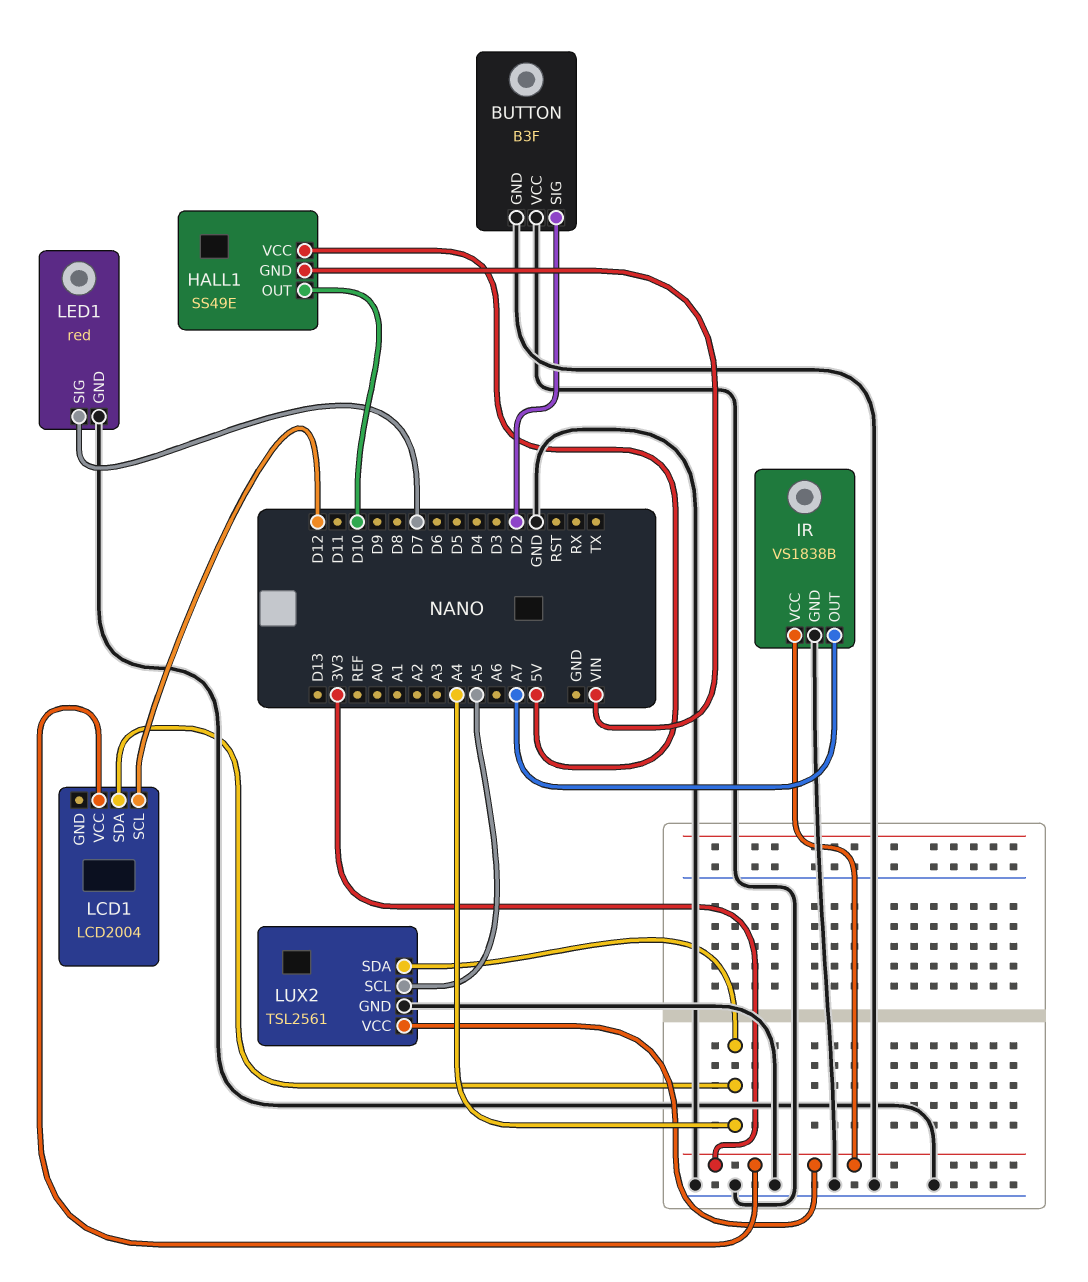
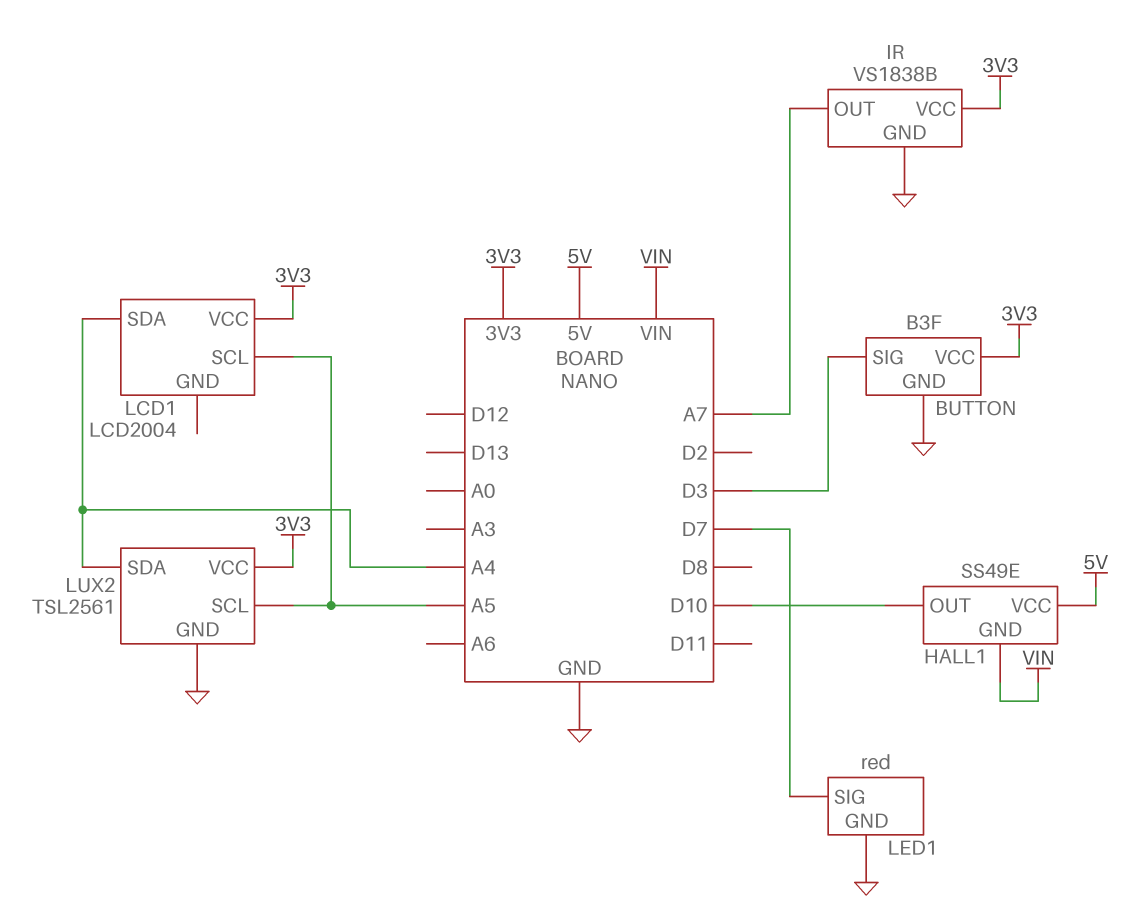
BUTTON pin SIG: D2 -> D3
BUTTON pin VCC: GND -> 3V3
LCD1 pin SCL: D12 -> A5

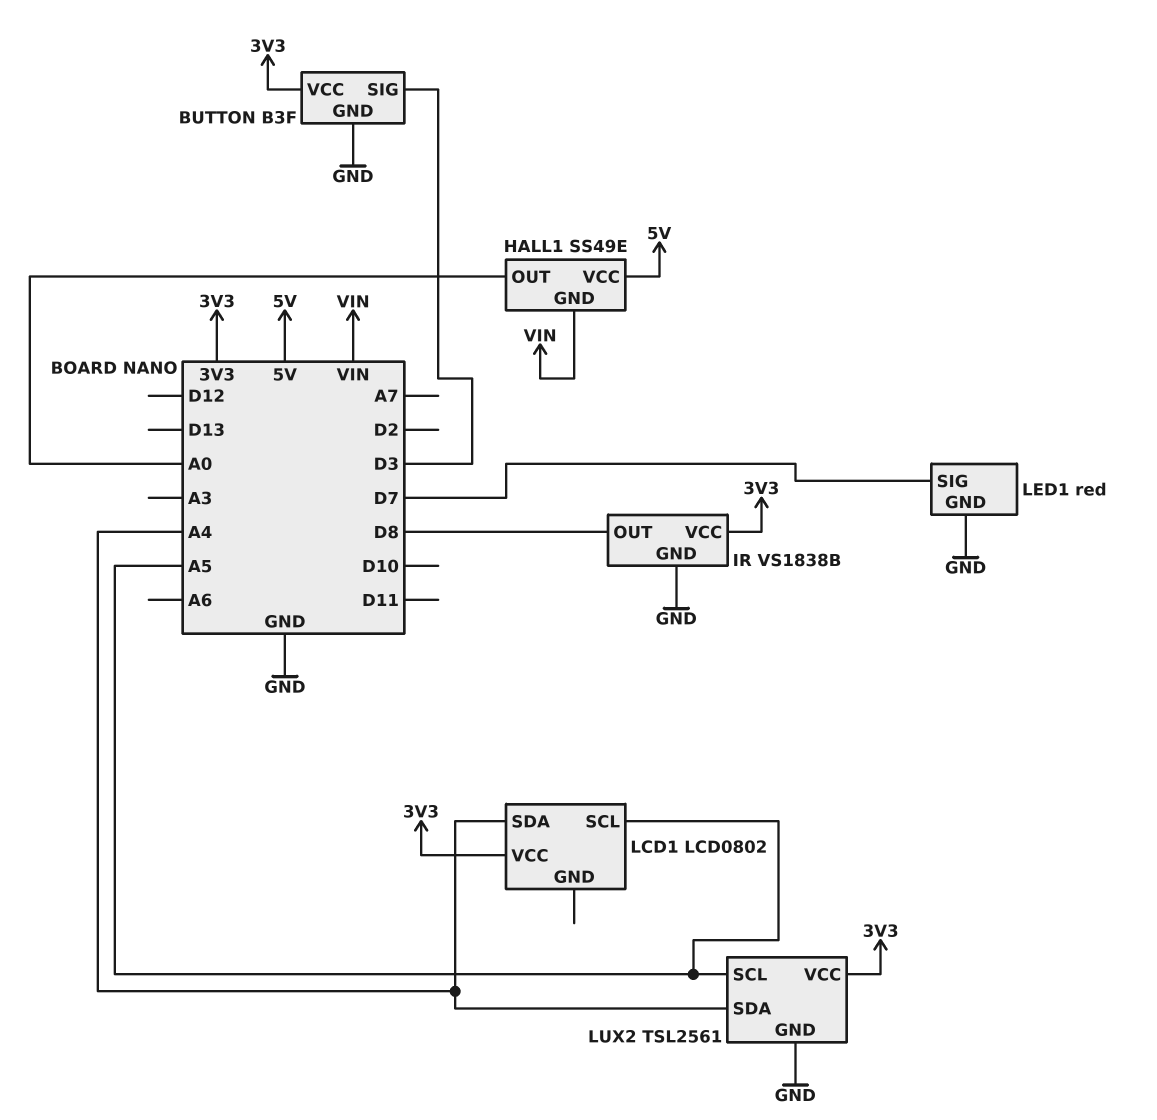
HALL1 pin OUT: D10 -> A0
IR pin OUT: A7 -> D8
LCD1: LCD2004 -> LCD0802

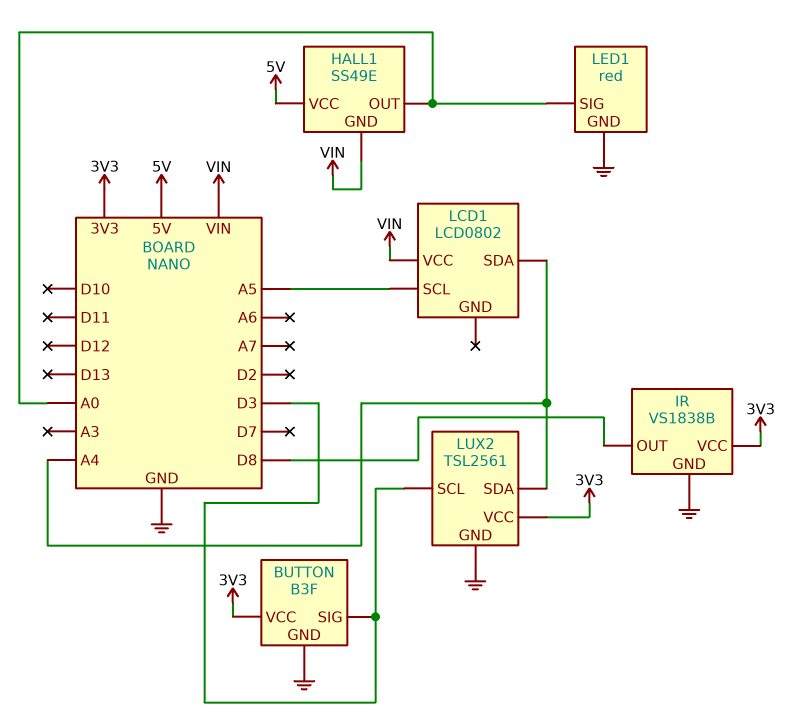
LCD1 pin VCC: 3V3 -> VIN
LED1 pin SIG: D7 -> A0
LUX2 pin SCL: A5 -> D3

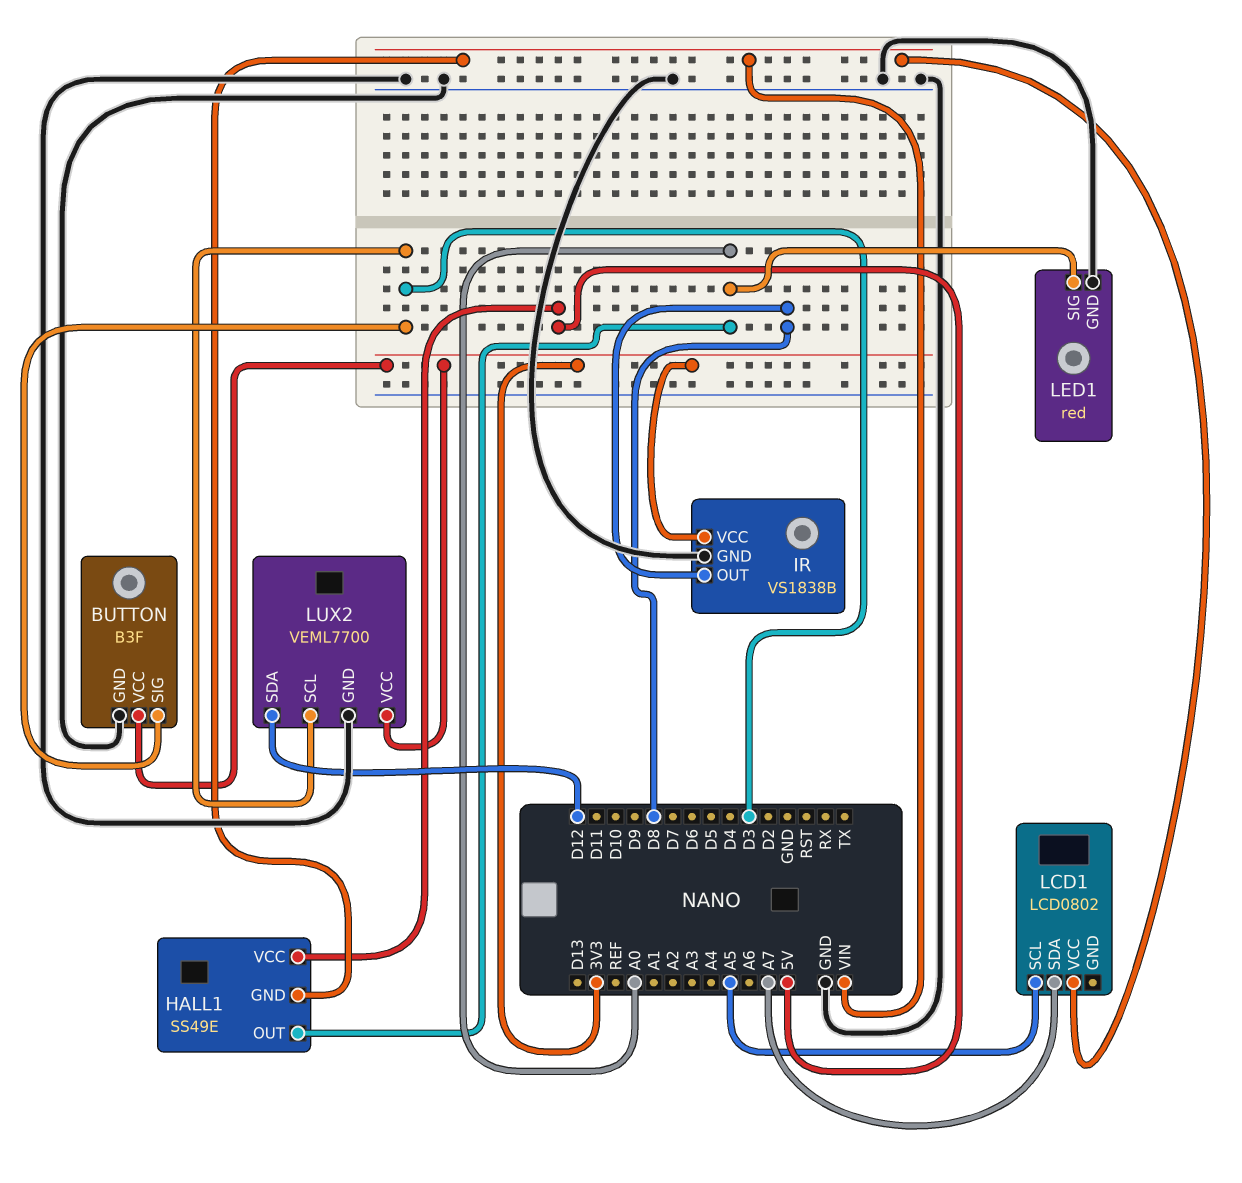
LCD1 pin SDA: A4 -> A7
LUX2: TSL2561 -> VEML7700
LUX2 pin SDA: A4 -> D12

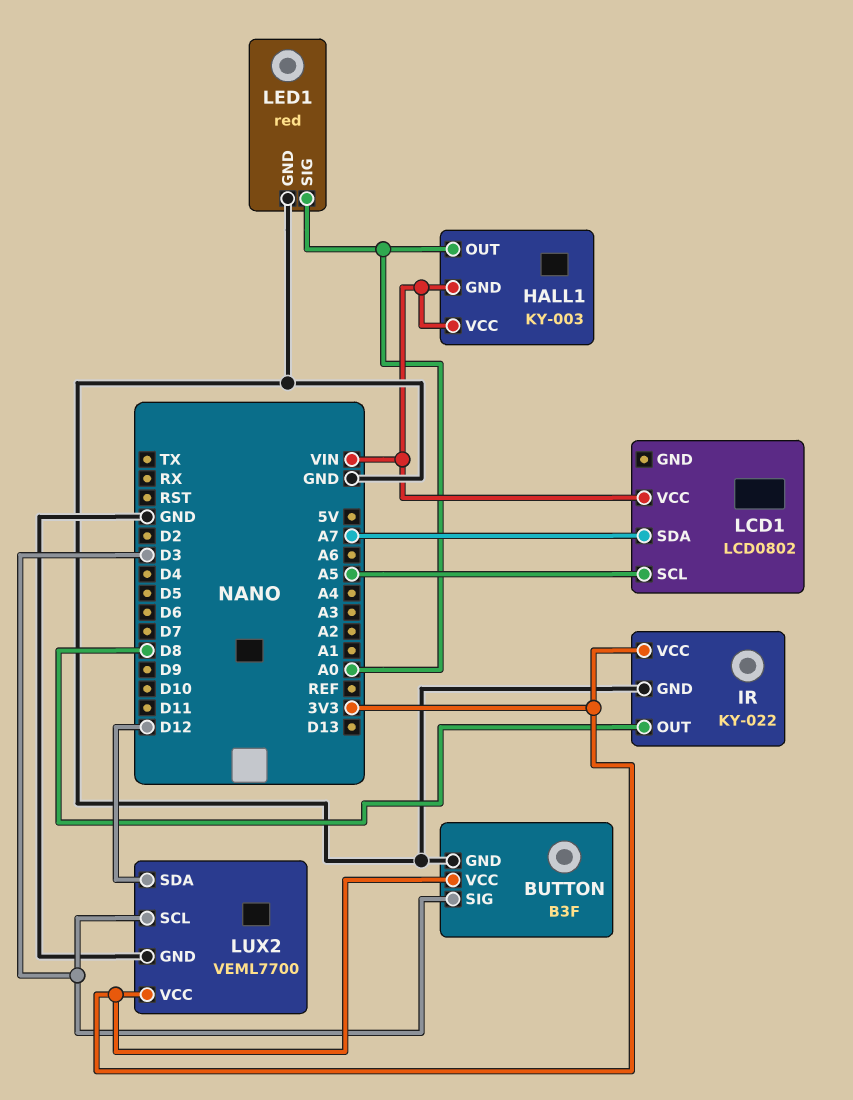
HALL1: SS49E -> KY-003
HALL1 pin VCC: 5V -> VIN
IR: VS1838B -> KY-022

